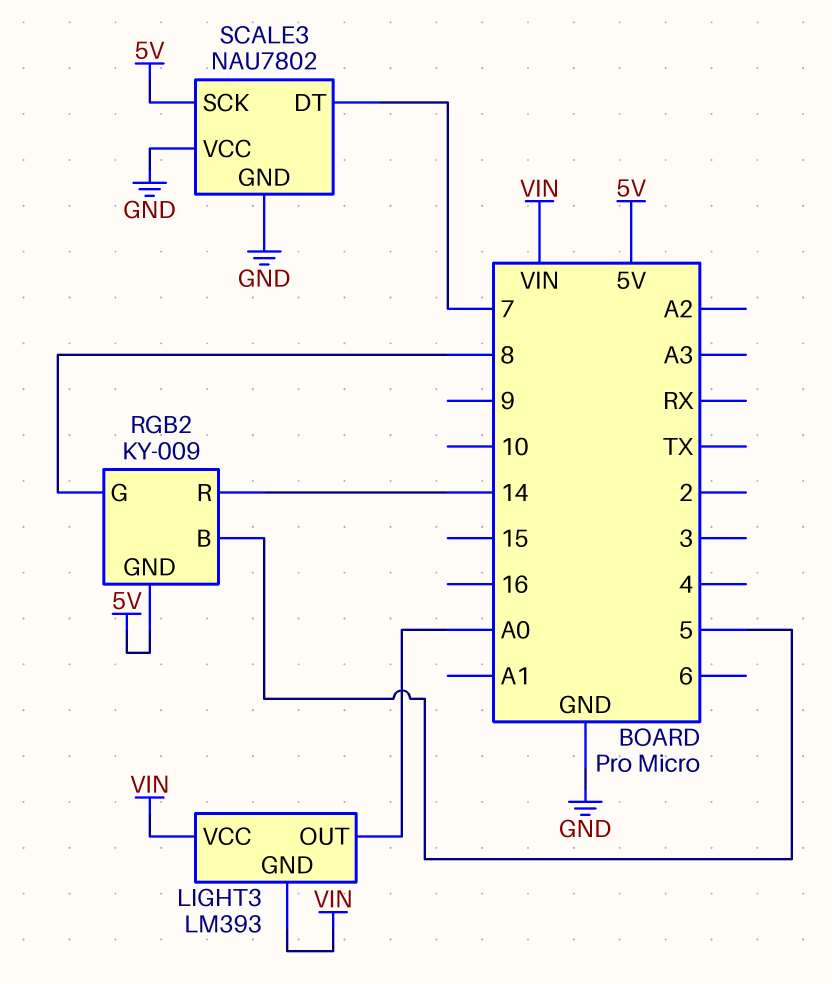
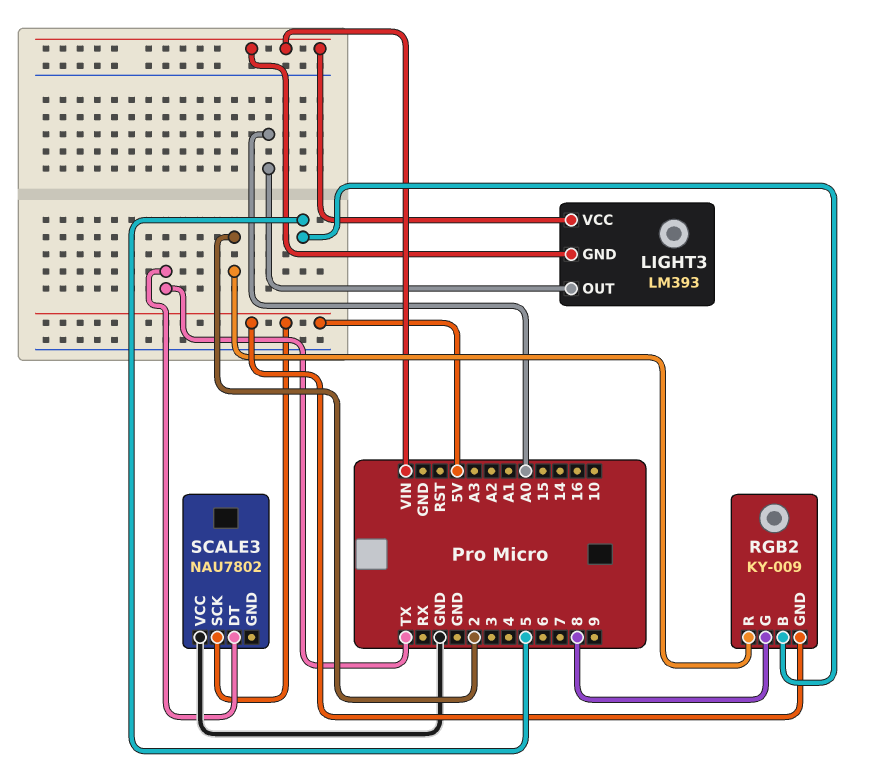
RGB2 pin R: 14 -> 2
SCALE3 pin DT: 7 -> TX
SCALE3 pin GND: GND -> none

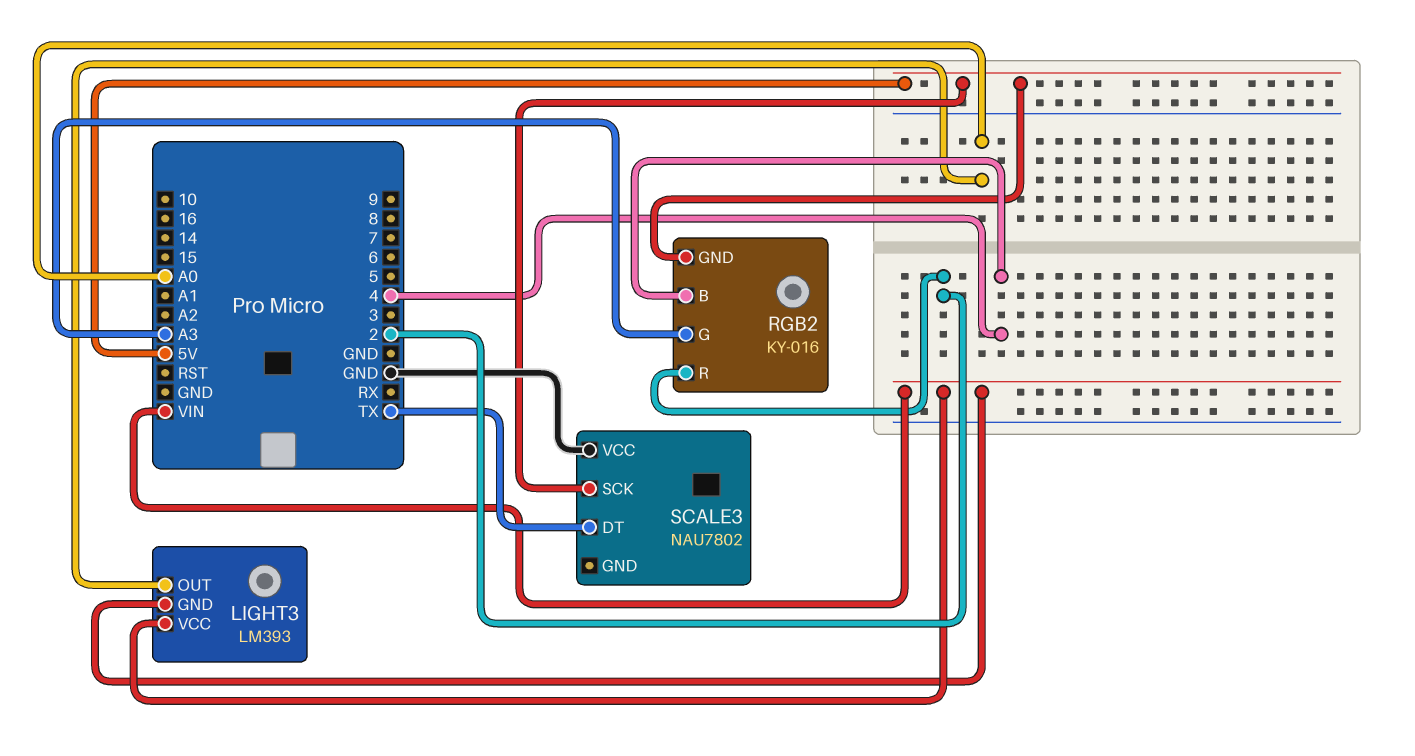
RGB2: KY-009 -> KY-016
RGB2 pin B: 5 -> 4
RGB2 pin G: 8 -> A3

